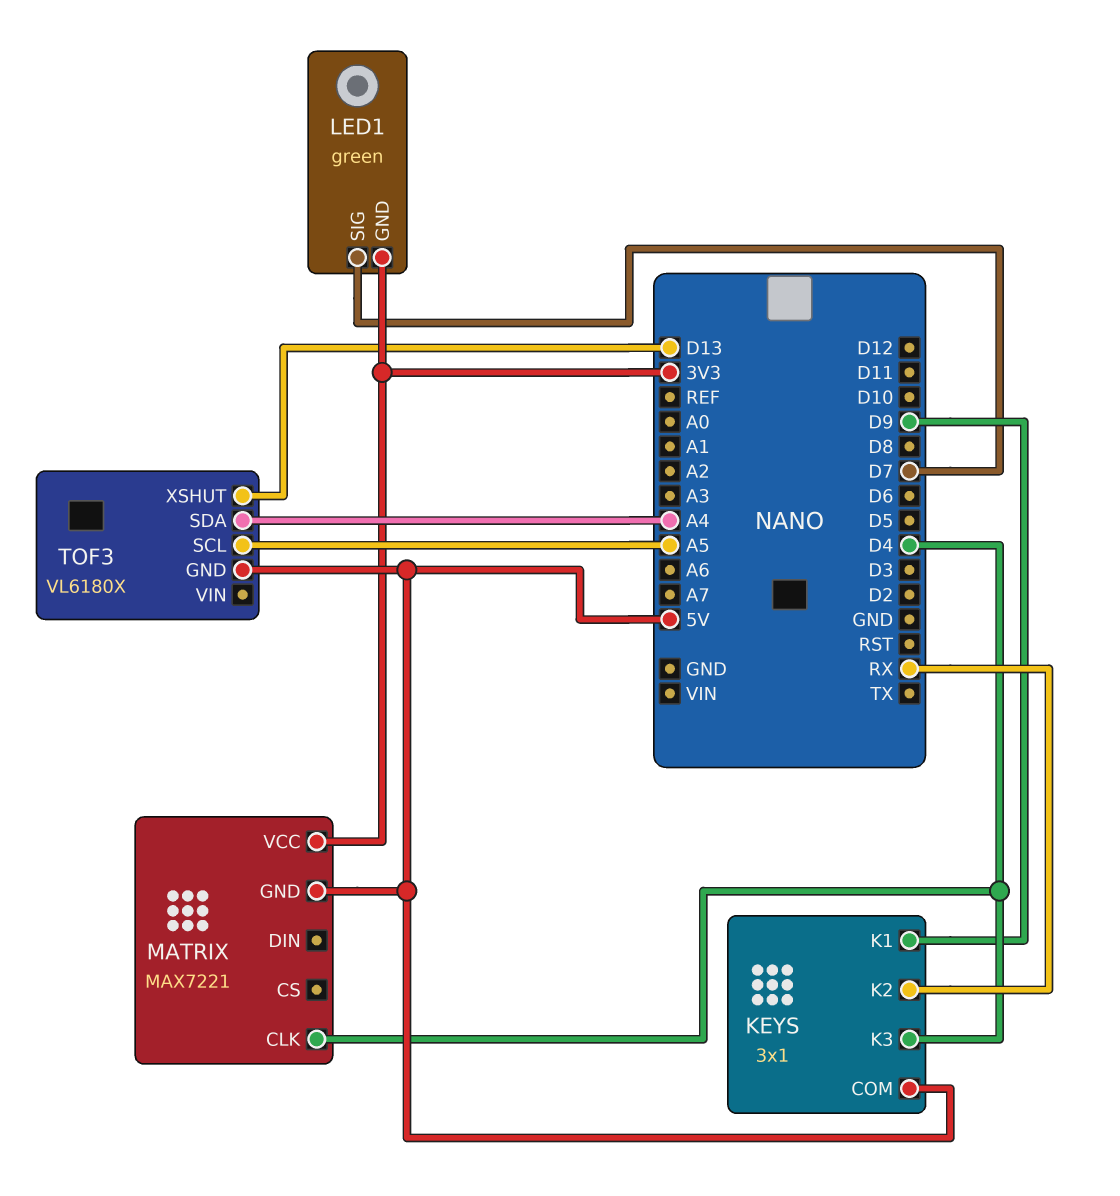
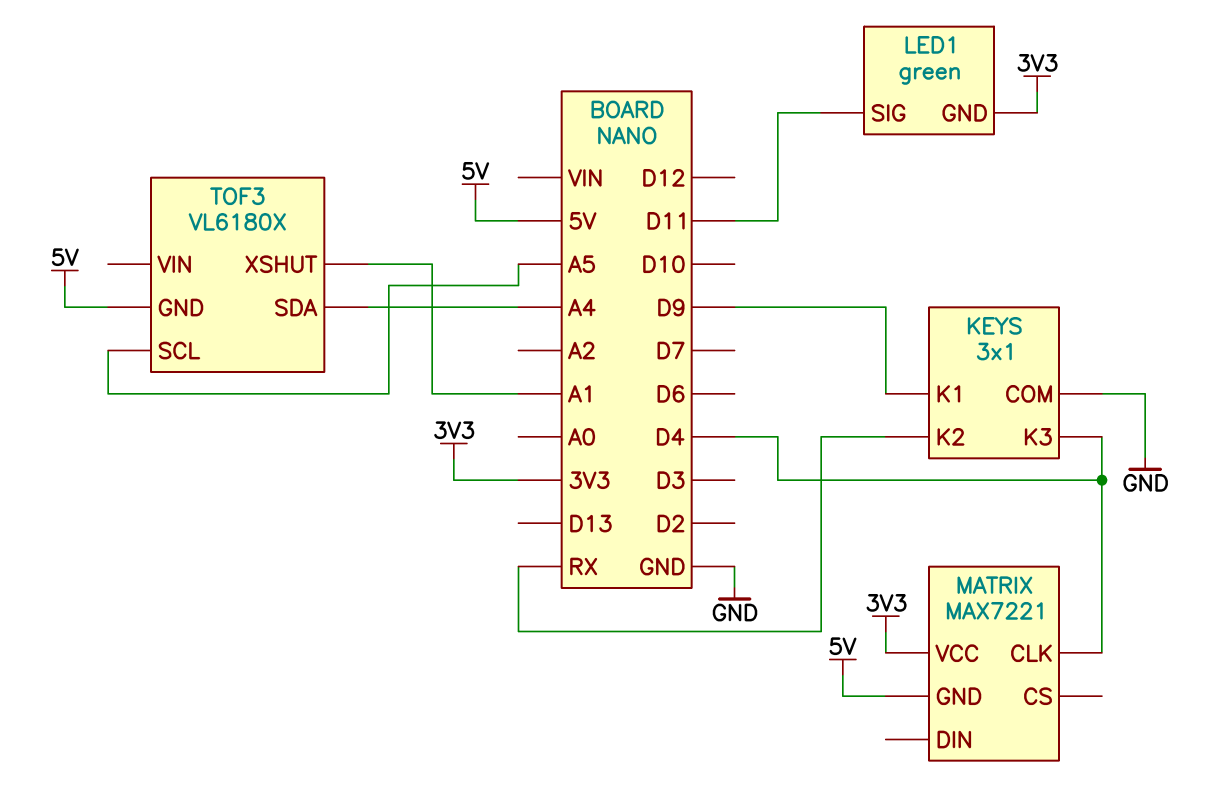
KEYS pin COM: 5V -> GND
LED1 pin SIG: D7 -> D11
TOF3 pin XSHUT: D13 -> A1

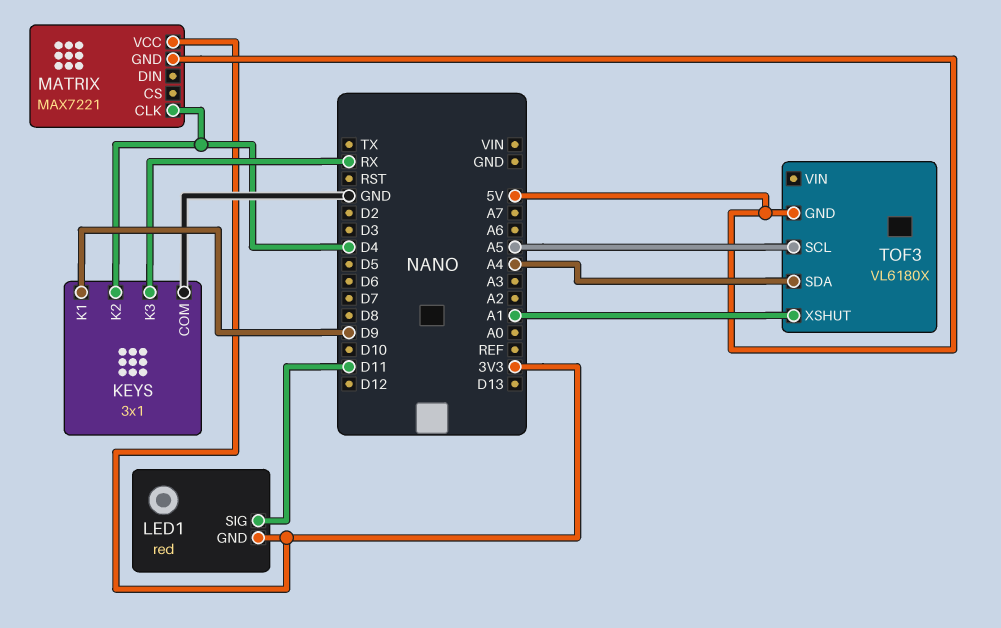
KEYS pin K2: RX -> D4
KEYS pin K3: D4 -> RX
LED1: green -> red

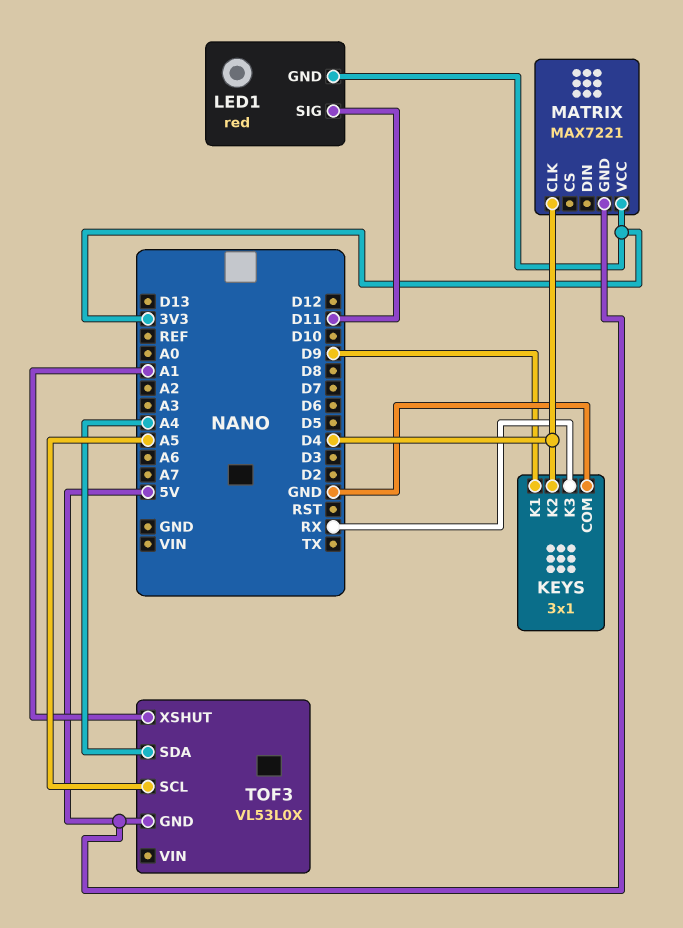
TOF3: VL6180X -> VL53L0X

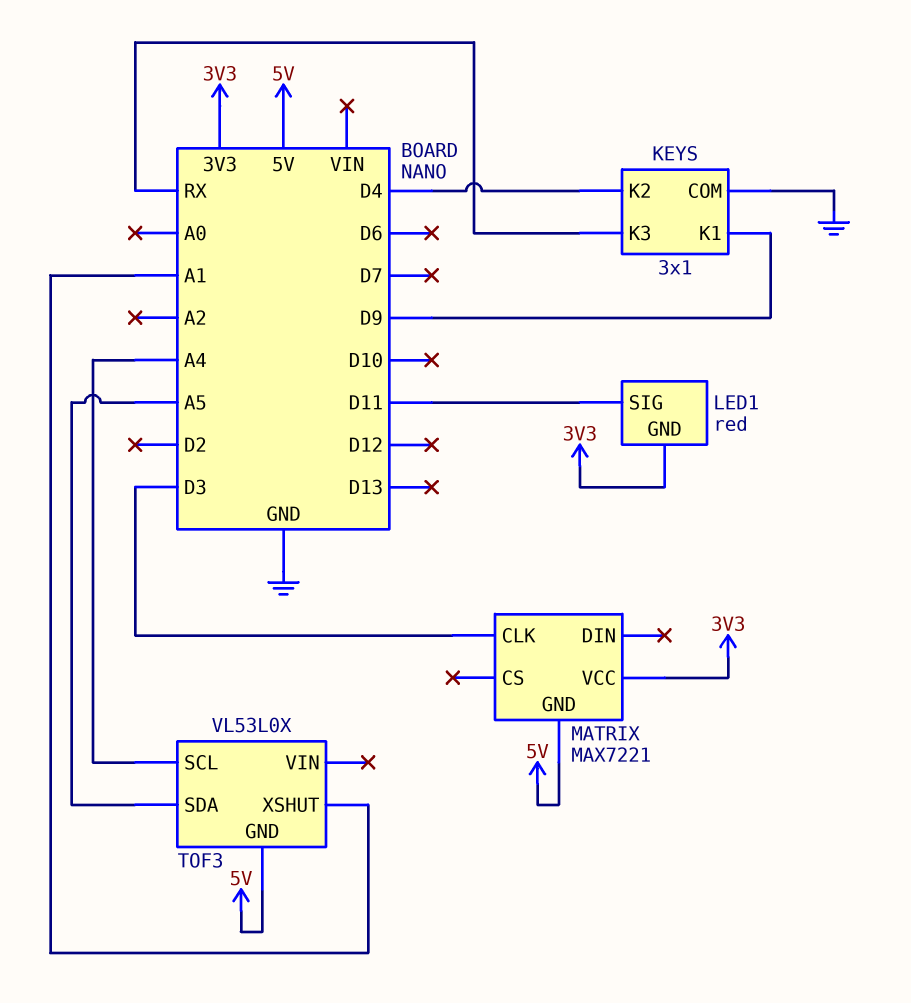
MATRIX pin CLK: D4 -> D3
TOF3 pin SCL: A5 -> A4
TOF3 pin SDA: A4 -> A5

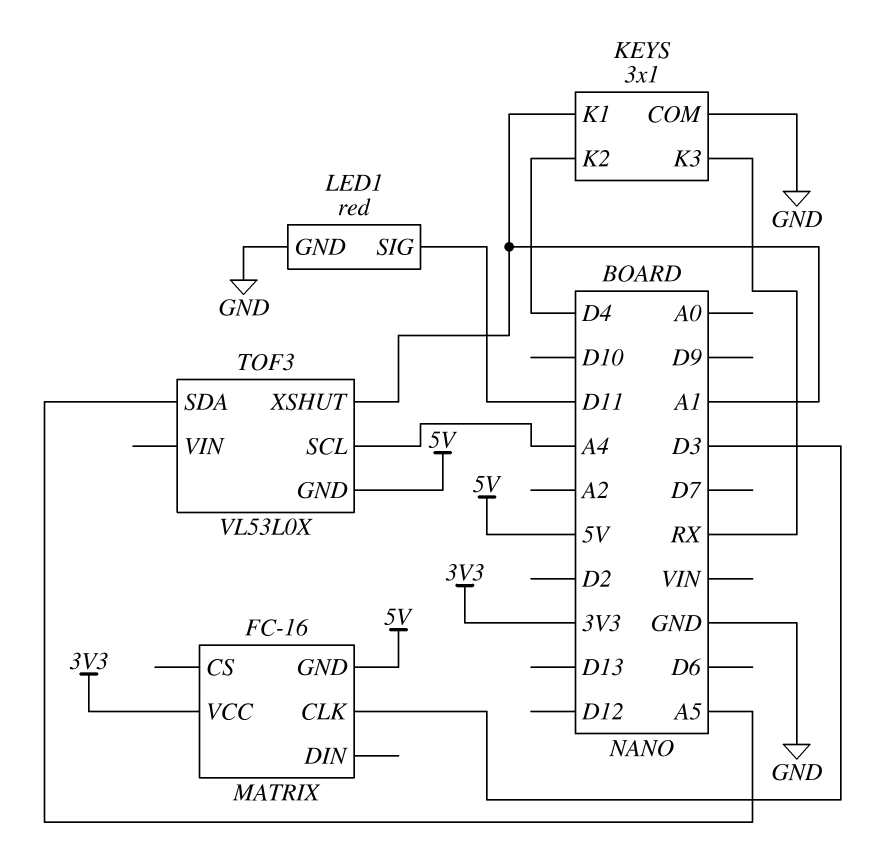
KEYS pin K1: D9 -> A1
LED1 pin GND: 3V3 -> GND
MATRIX: MAX7221 -> FC-16

